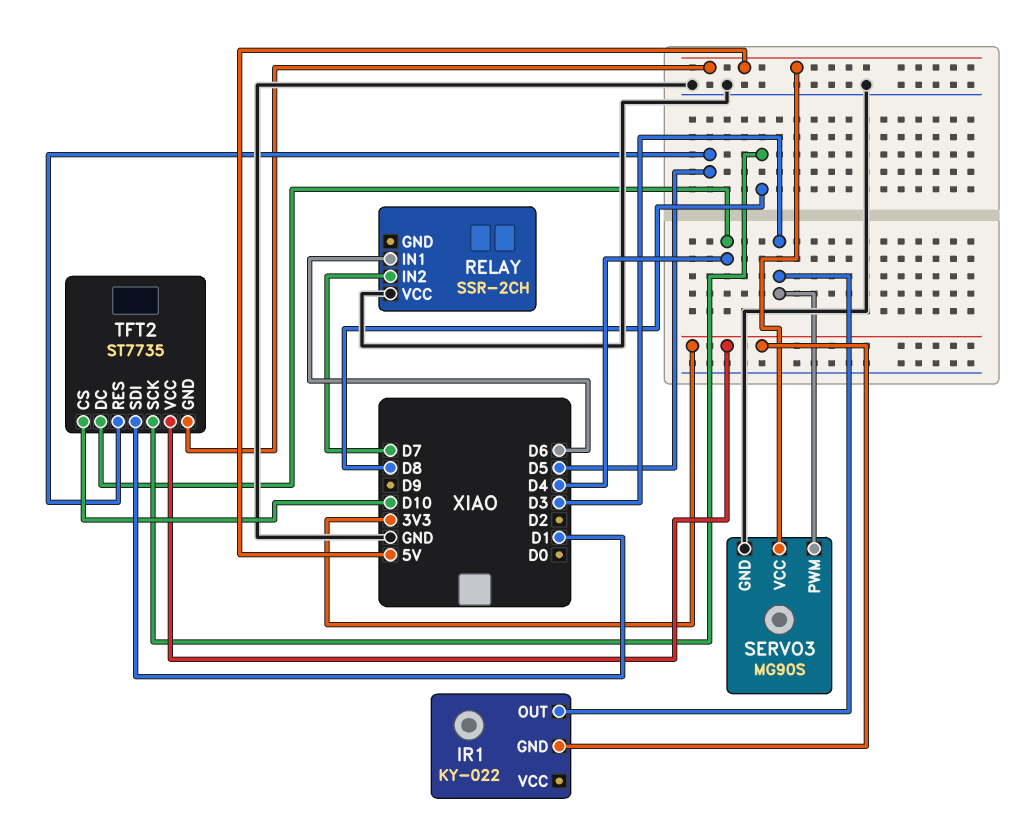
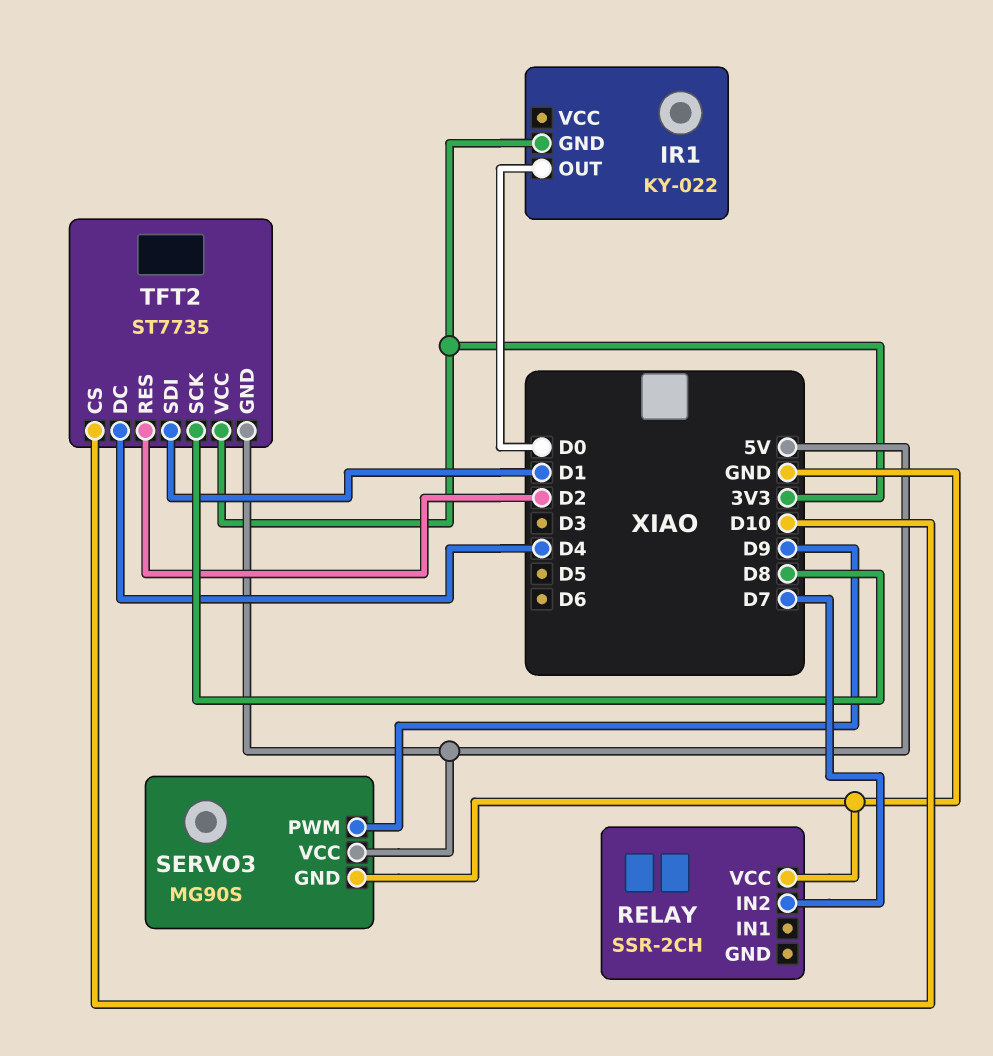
IR1 pin OUT: D3 -> D0
RELAY pin IN1: D6 -> none
SERVO3 pin PWM: D3 -> D9
TFT2 pin RES: D5 -> D2

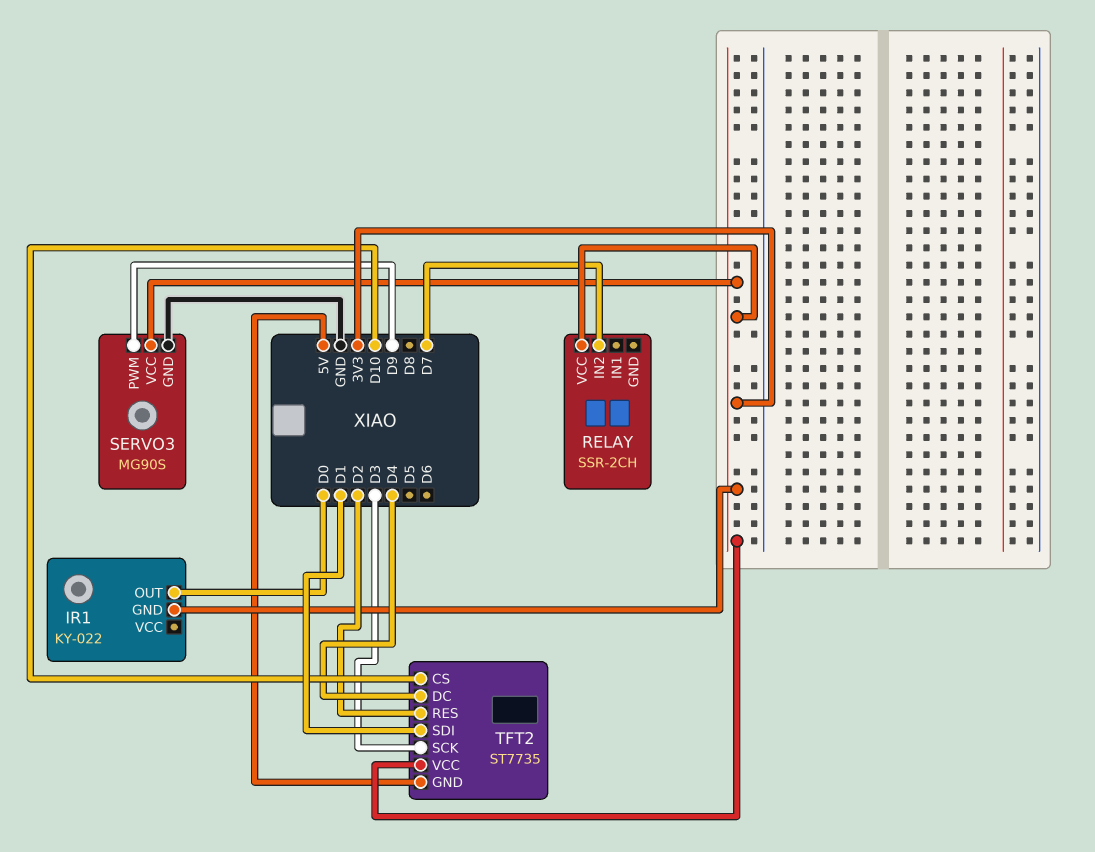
RELAY pin VCC: GND -> 3V3
SERVO3 pin VCC: 5V -> 3V3
TFT2 pin SCK: D8 -> D3

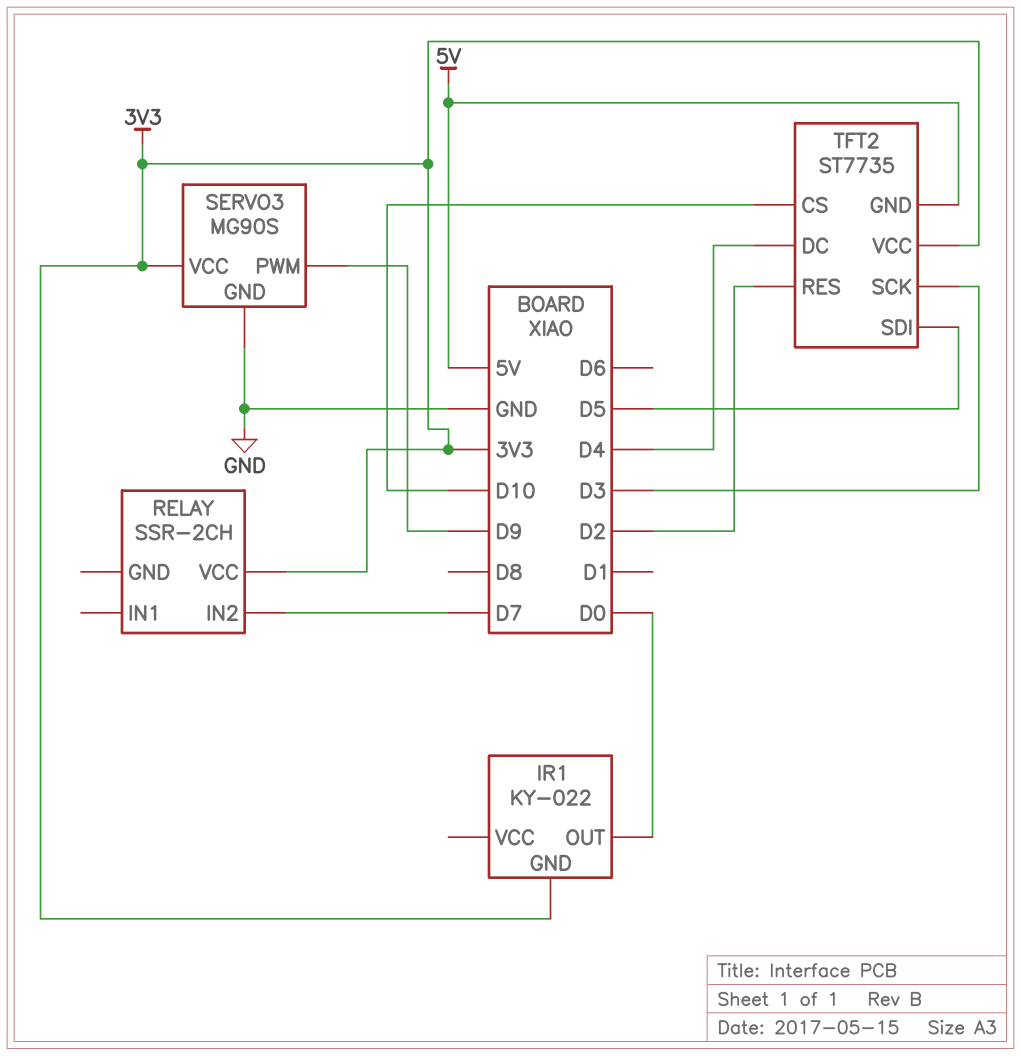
TFT2 pin SDI: D1 -> D5

